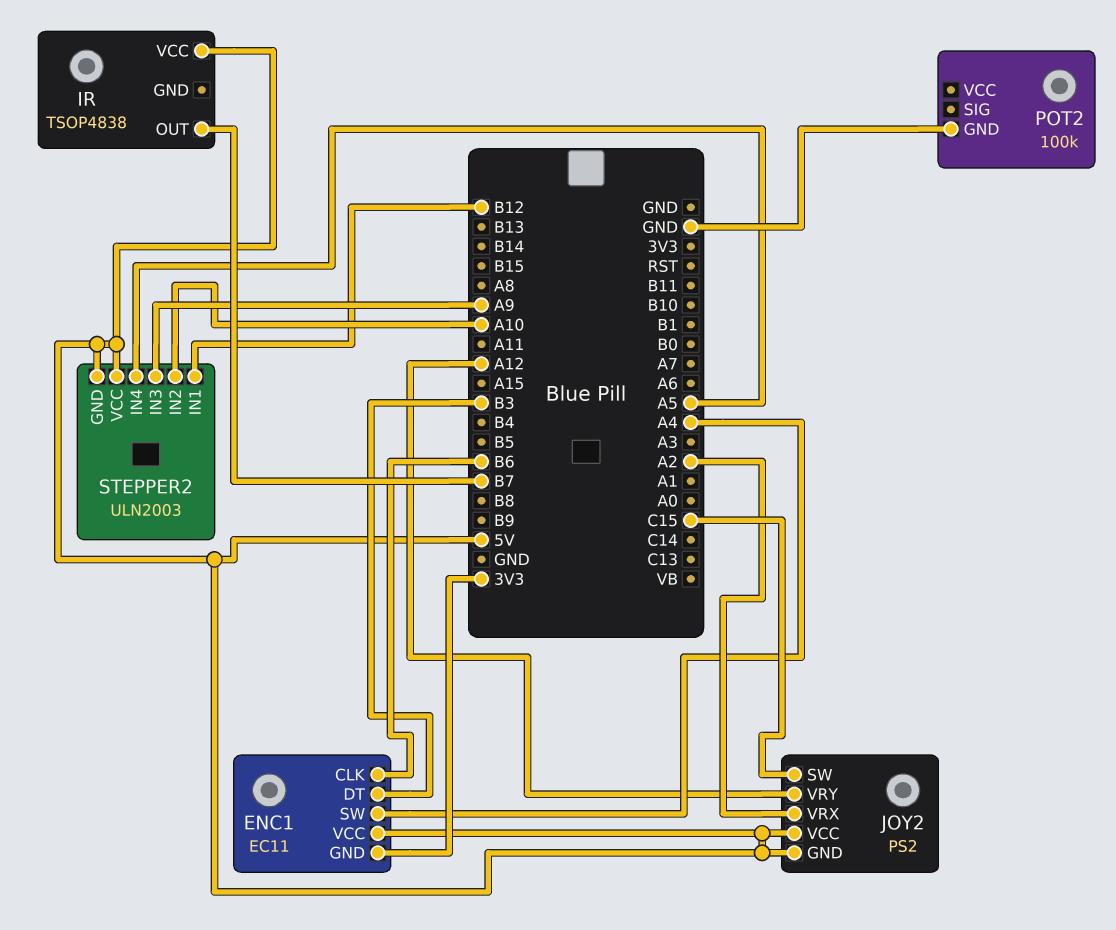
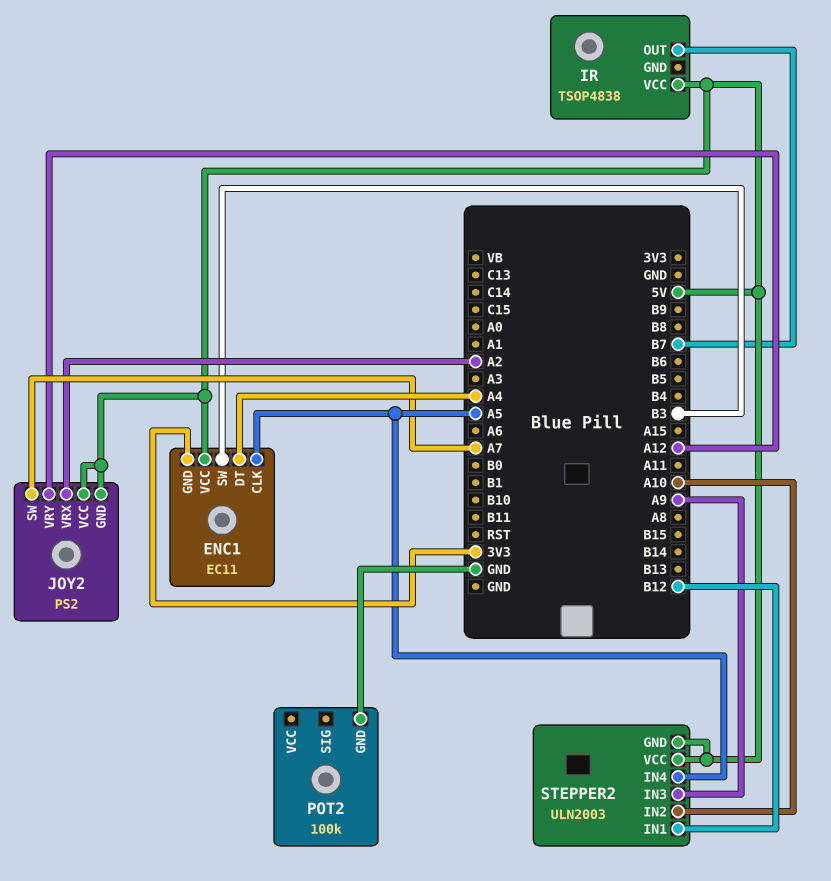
ENC1 pin CLK: B6 -> A5
ENC1 pin DT: B3 -> A4
ENC1 pin SW: A4 -> B3
JOY2 pin SW: C15 -> A7

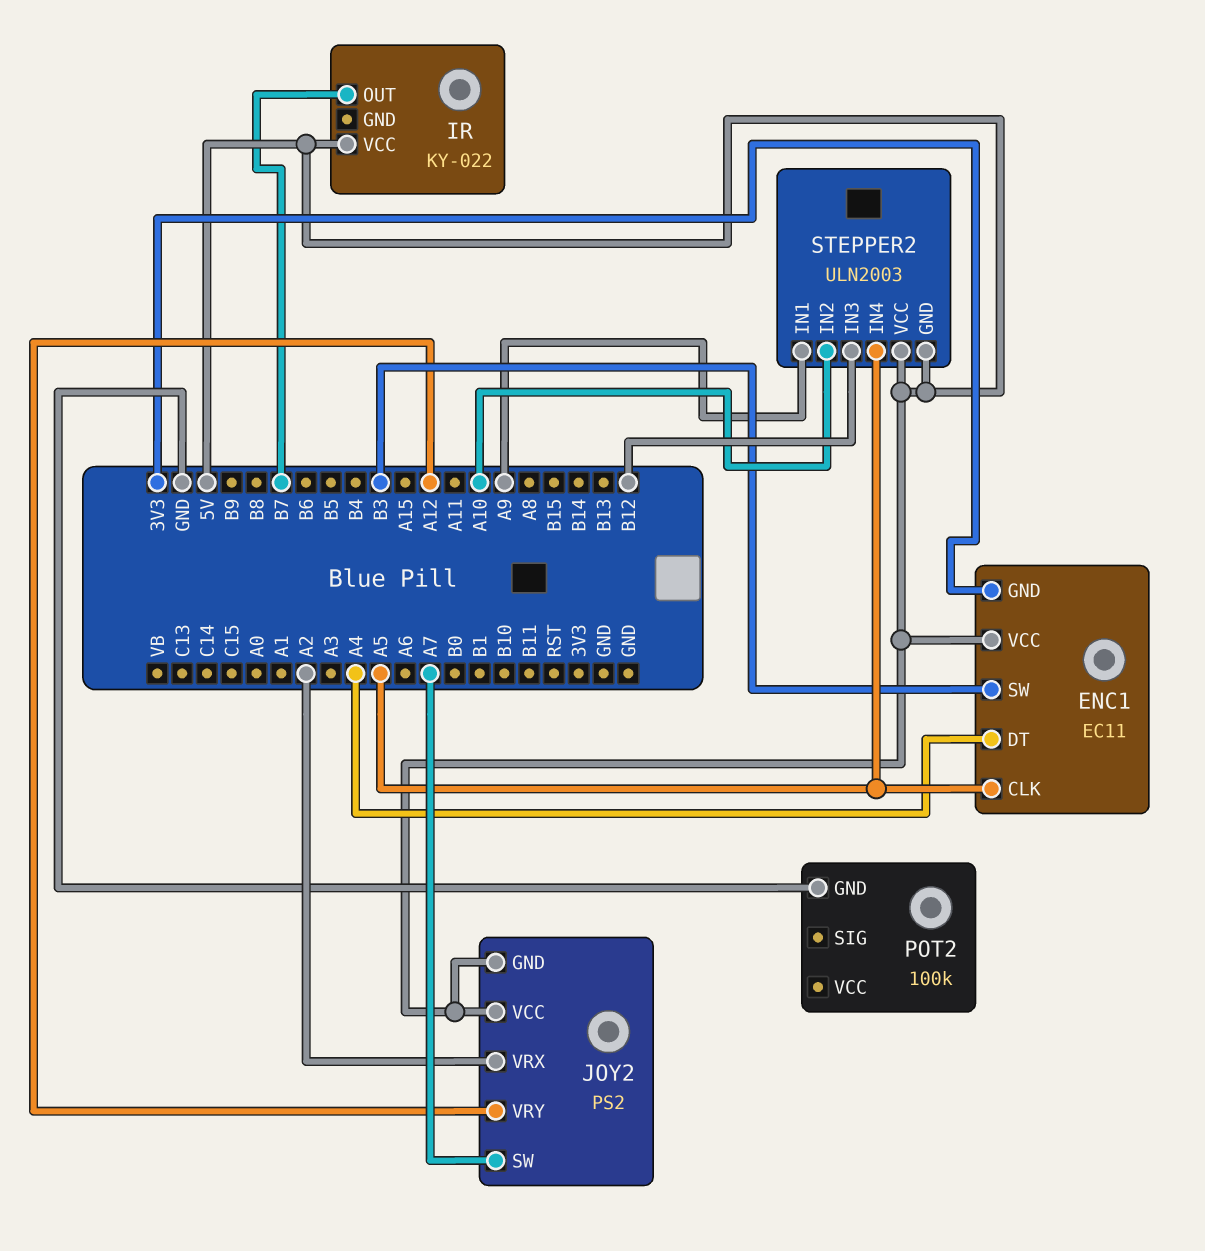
IR: TSOP4838 -> KY-022
STEPPER2 pin IN1: B12 -> A9
STEPPER2 pin IN3: A9 -> B12

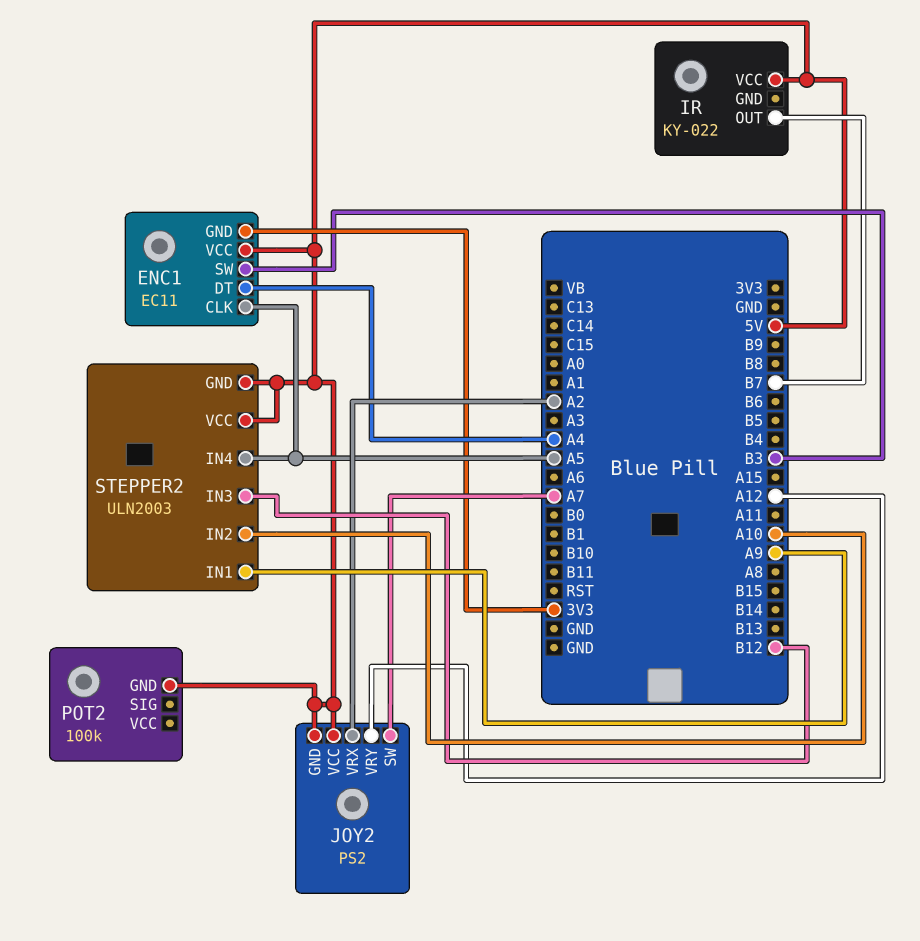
POT2 pin GND: GND -> 5V

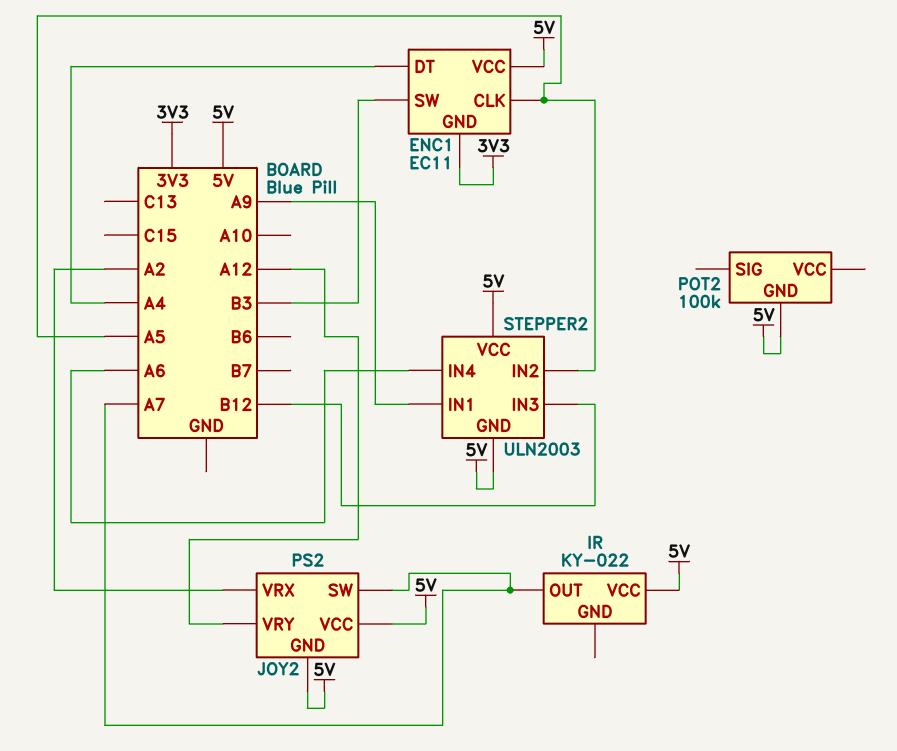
IR pin OUT: B7 -> A7
STEPPER2 pin IN2: A10 -> A5
STEPPER2 pin IN4: A5 -> A6

